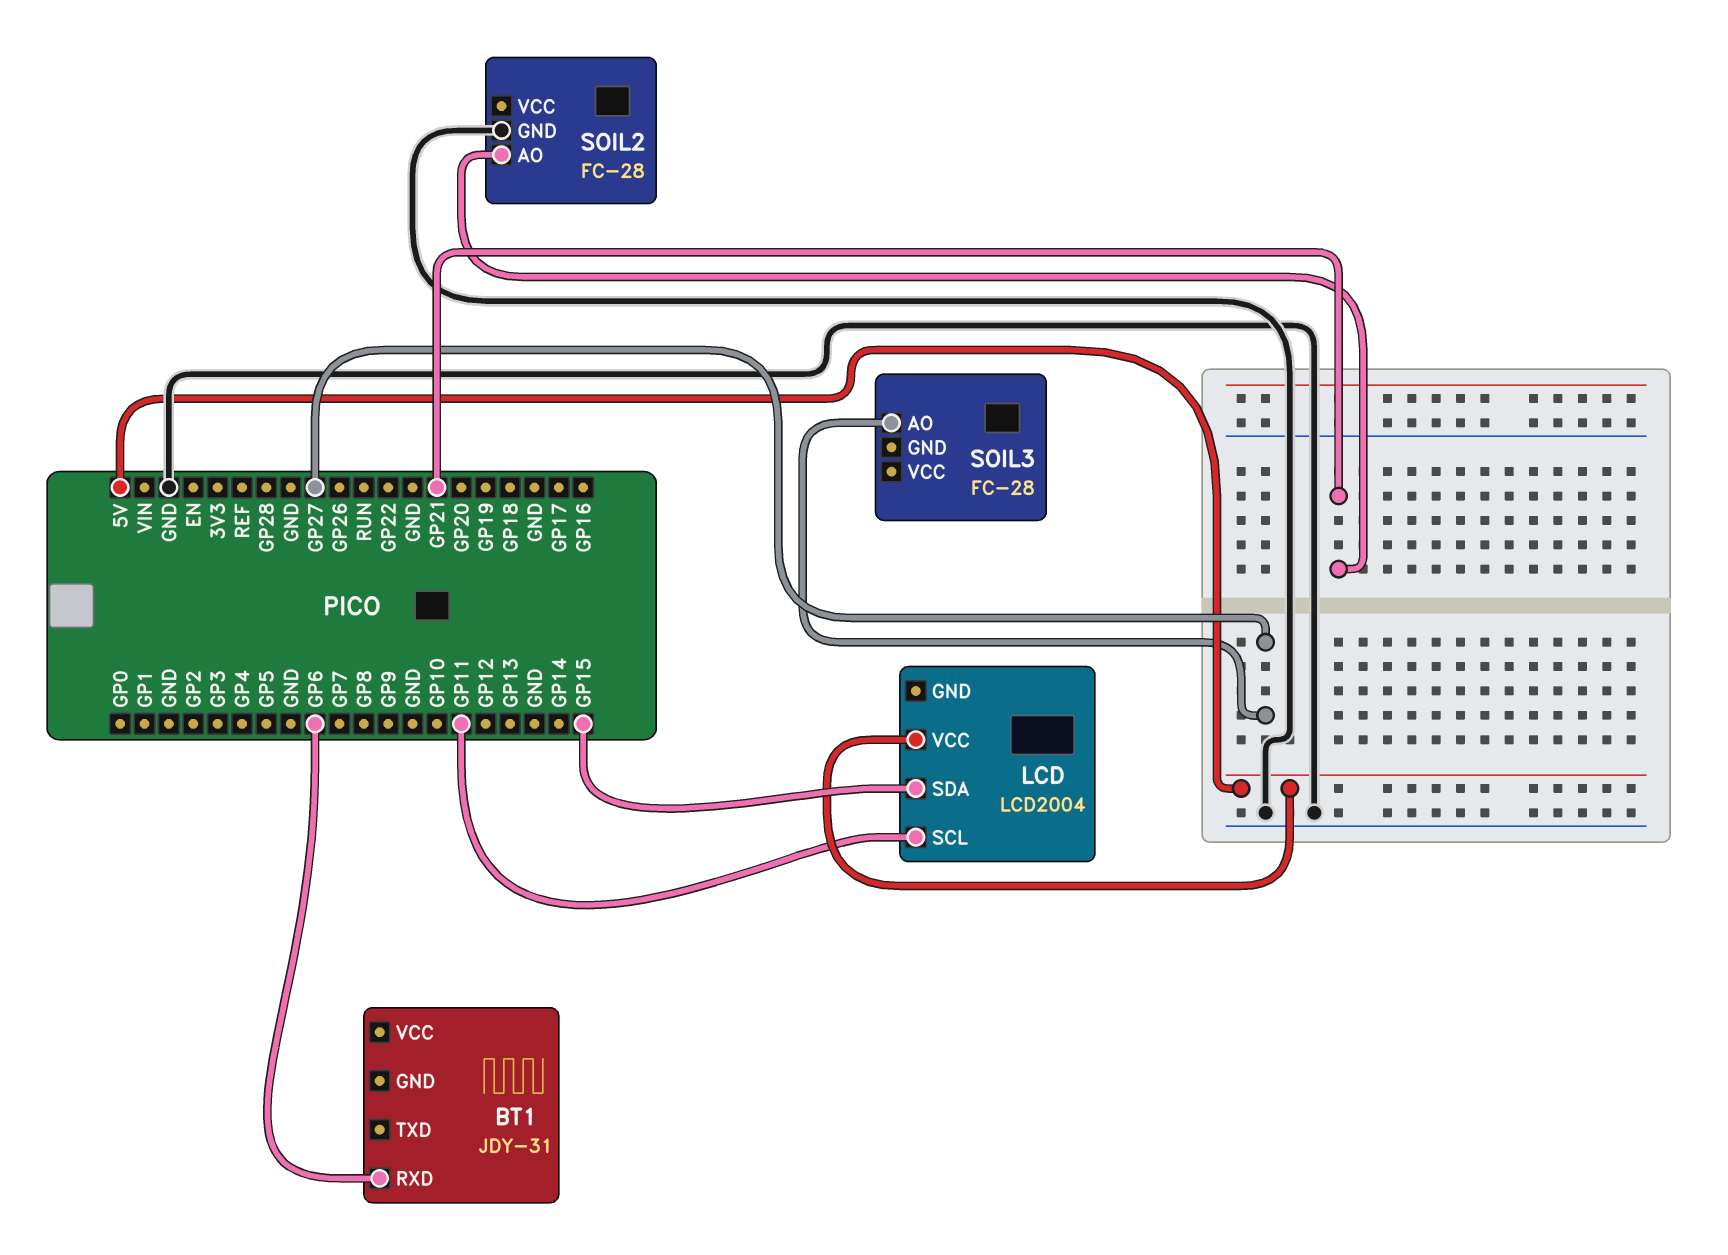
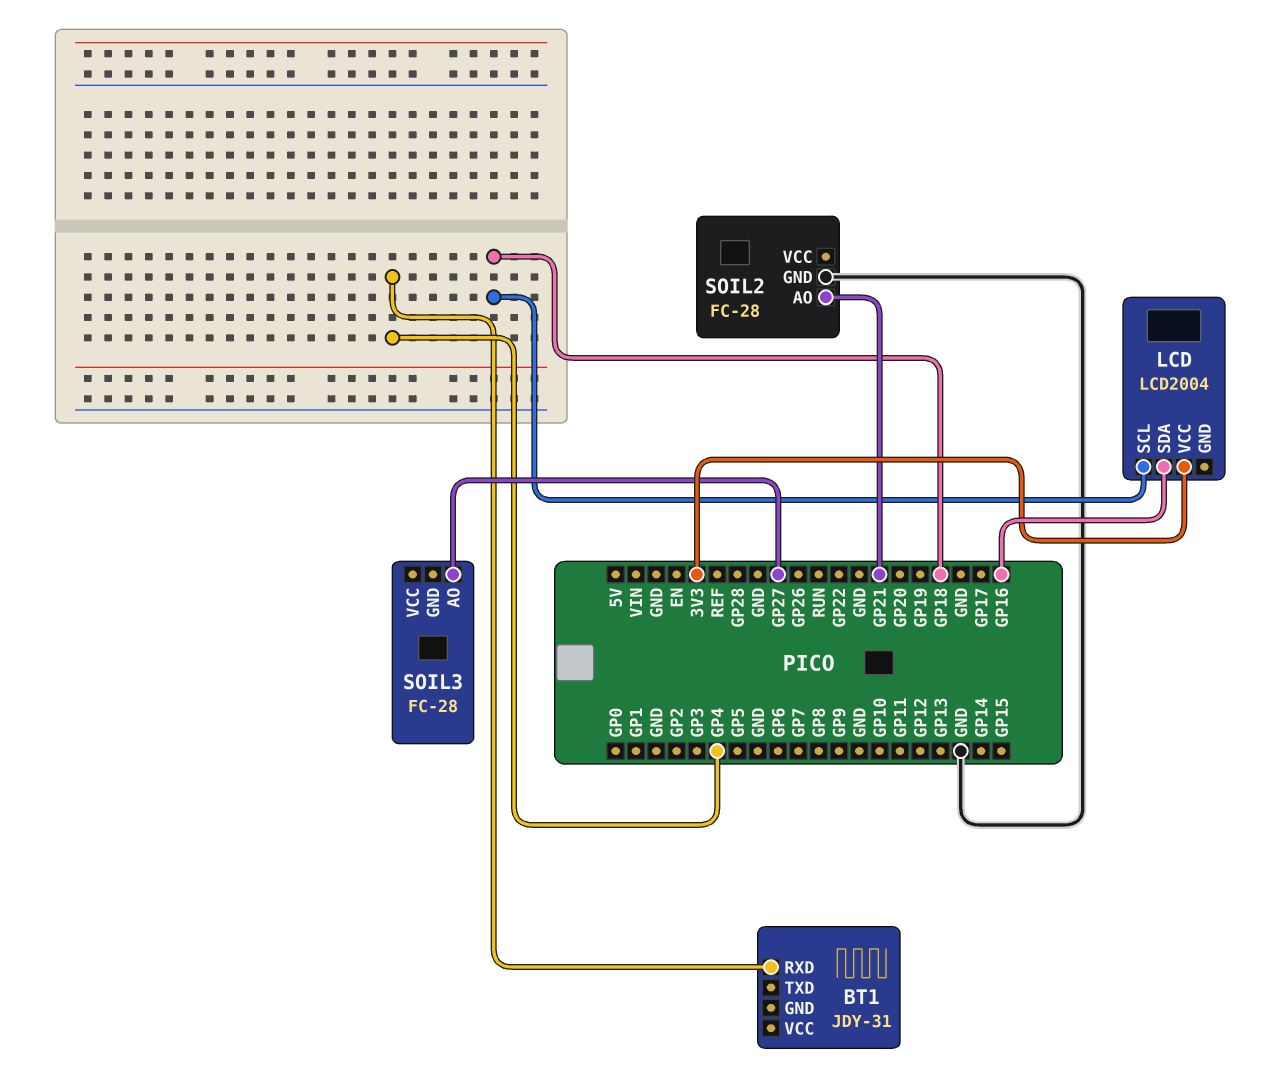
BT1 pin RXD: GP6 -> GP4
LCD pin SCL: GP11 -> GP18
LCD pin SDA: GP15 -> GP16
LCD pin VCC: 5V -> 3V3

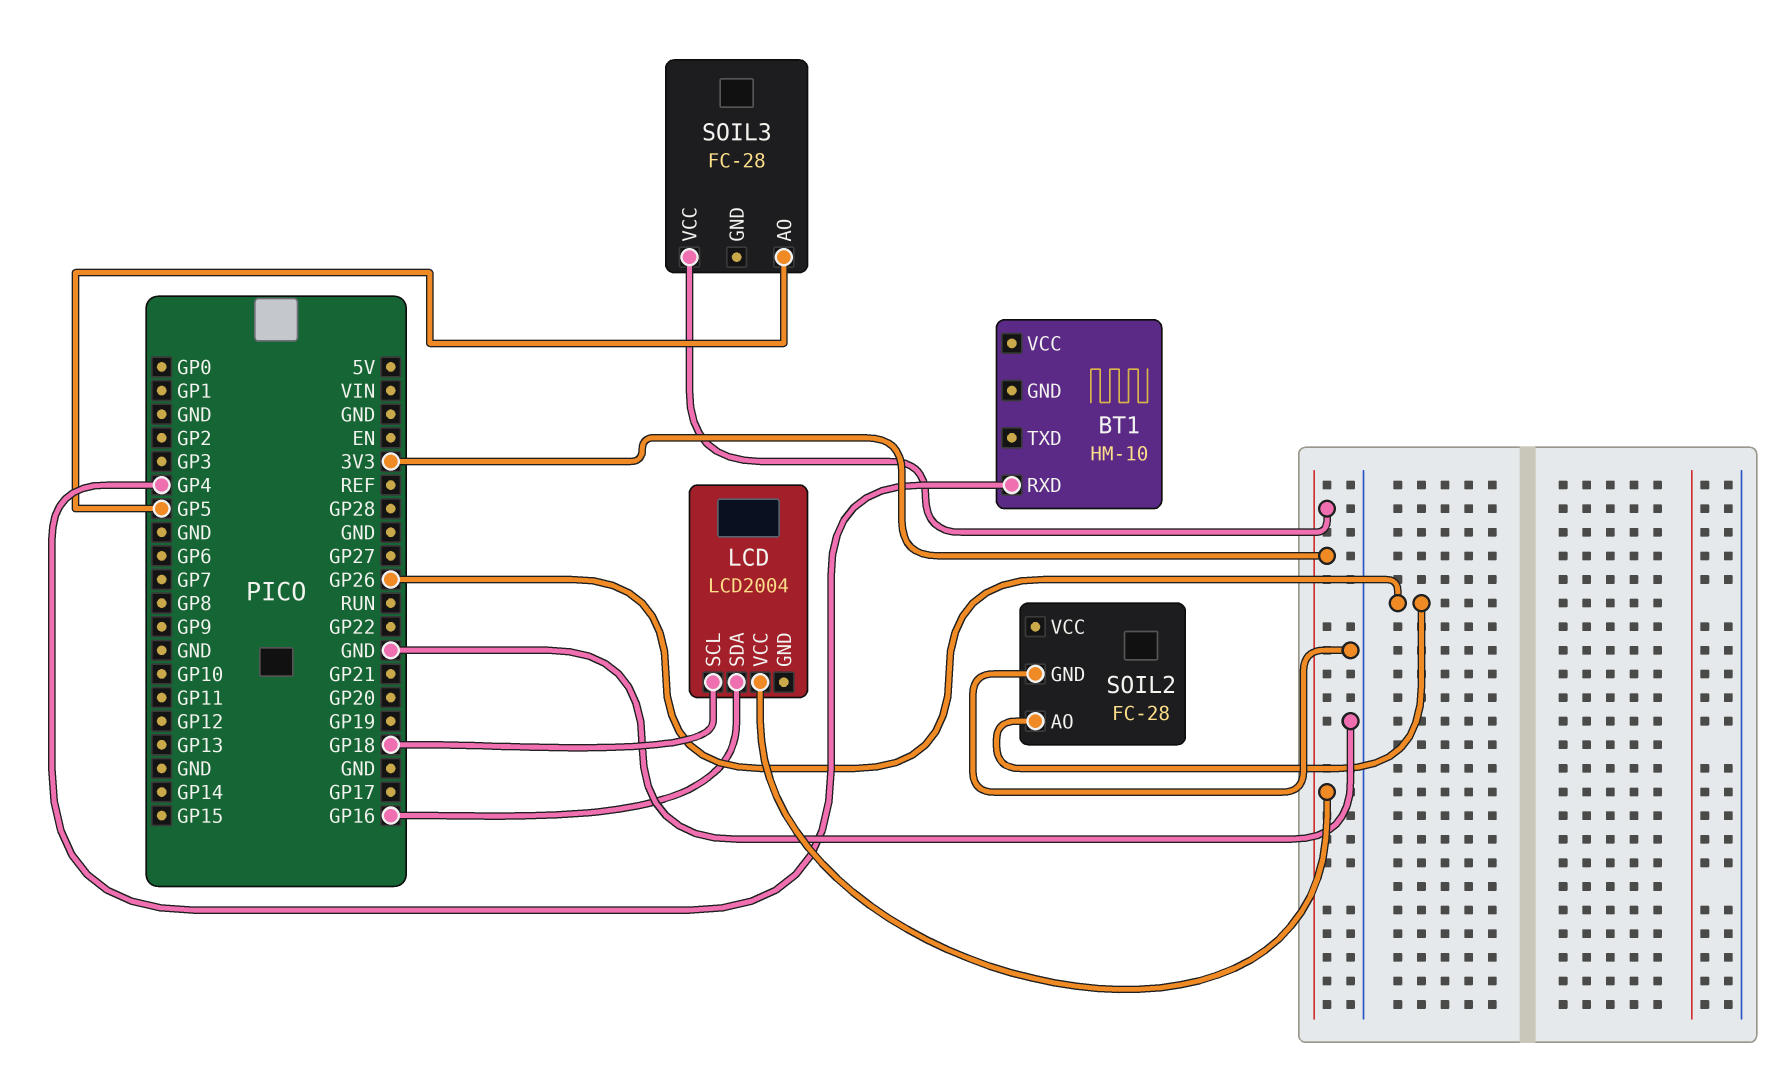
BT1: JDY-31 -> HM-10
SOIL2 pin AO: GP21 -> GP26
SOIL3 pin AO: GP27 -> GP5
SOIL3 pin VCC: none -> 3V3

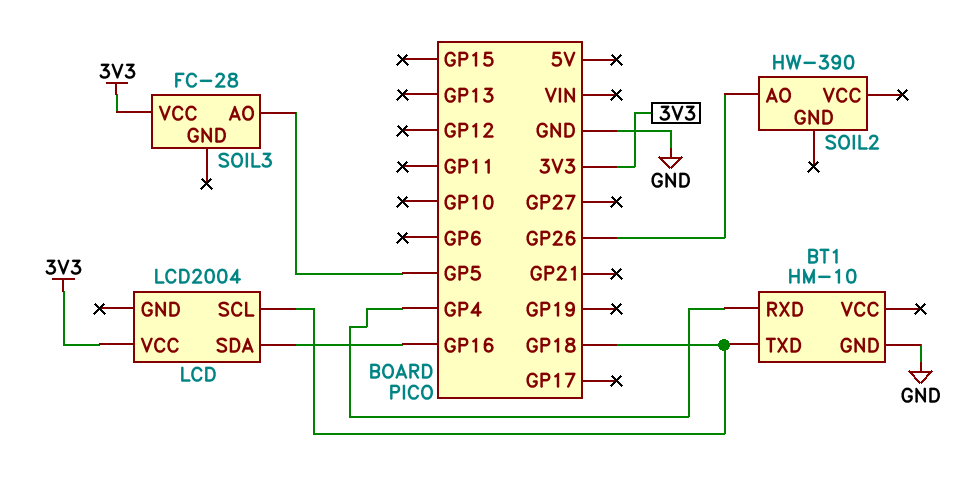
BT1 pin GND: none -> GND
BT1 pin TXD: none -> GP18
SOIL2: FC-28 -> HW-390
SOIL2 pin GND: GND -> none

